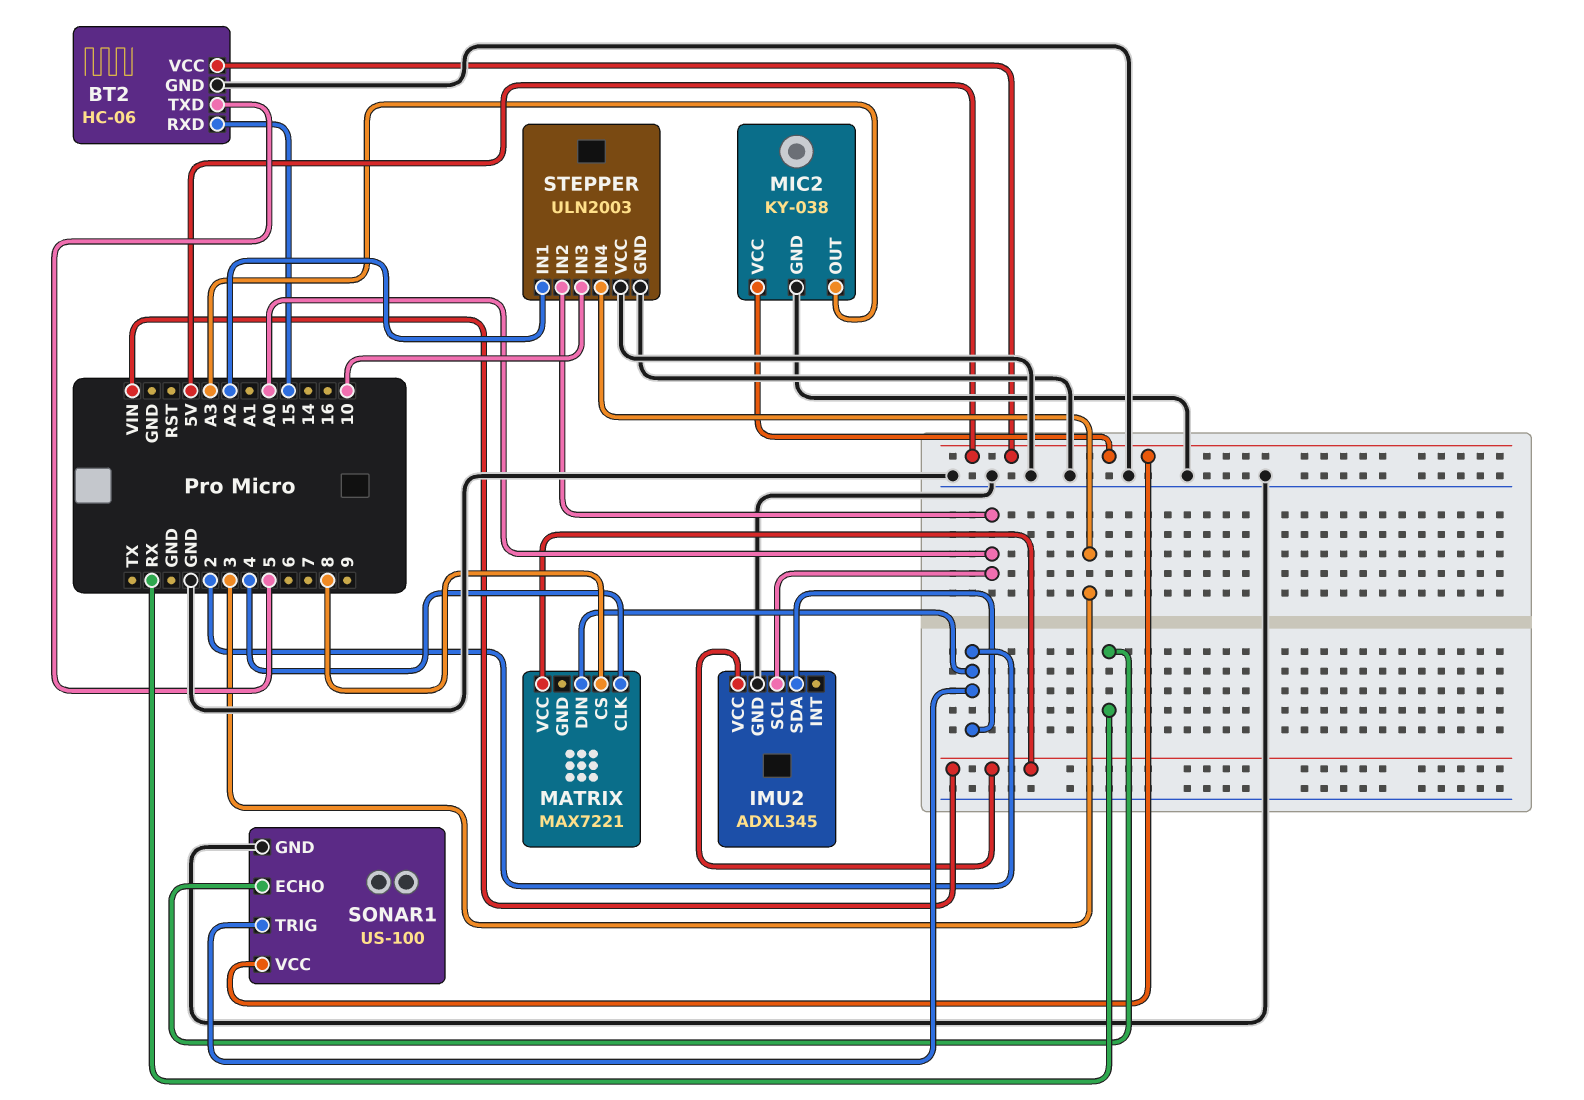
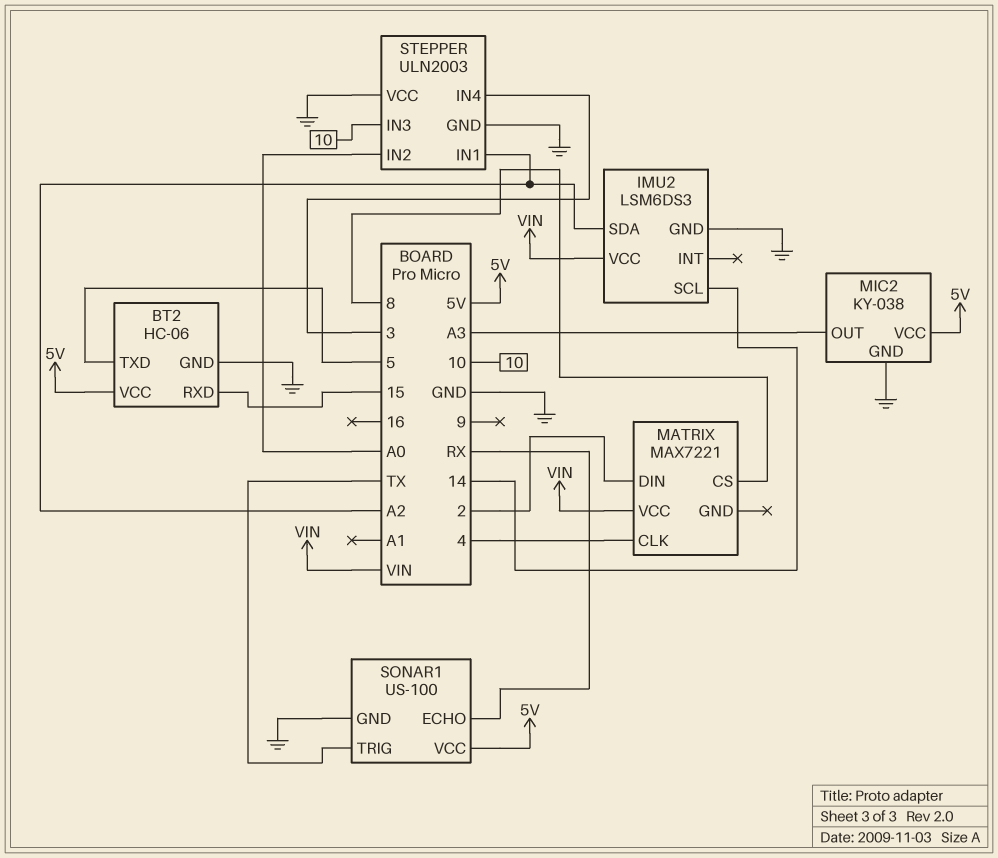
IMU2: ADXL345 -> LSM6DS3
IMU2 pin SCL: A0 -> 14
IMU2 pin SDA: 2 -> A2
SONAR1 pin TRIG: 2 -> TX

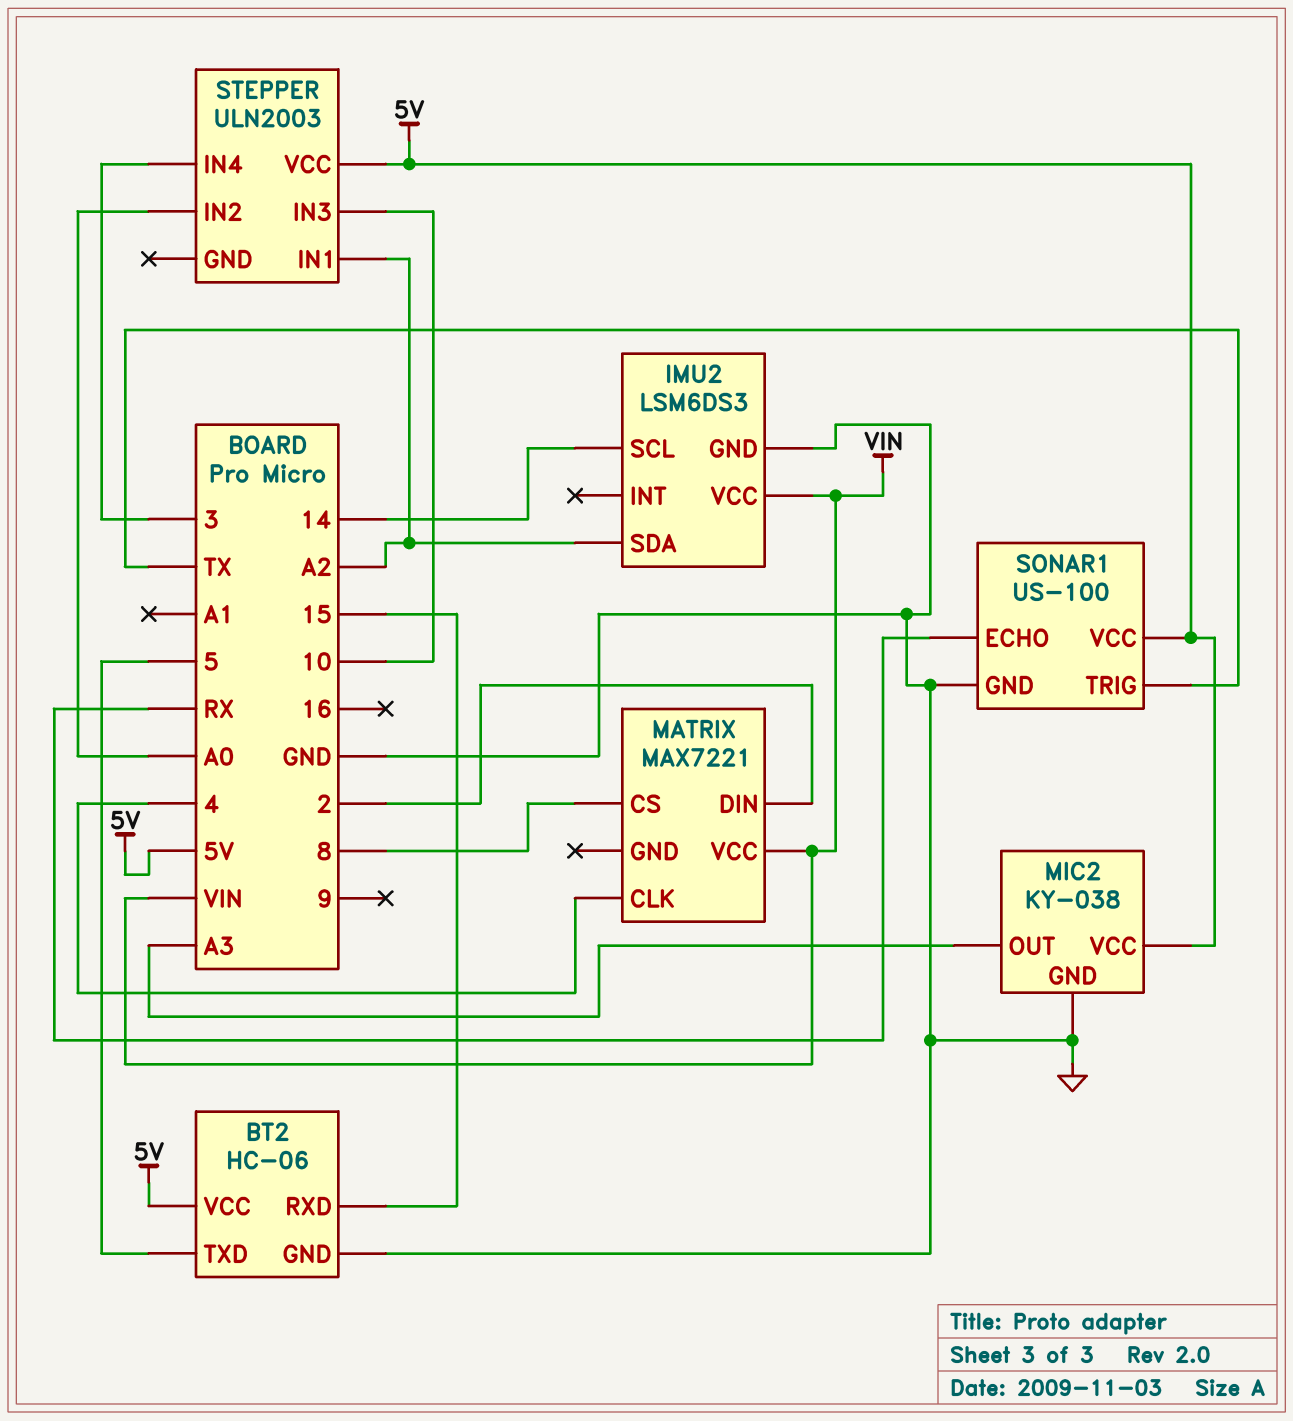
STEPPER pin GND: GND -> none
STEPPER pin VCC: GND -> 5V

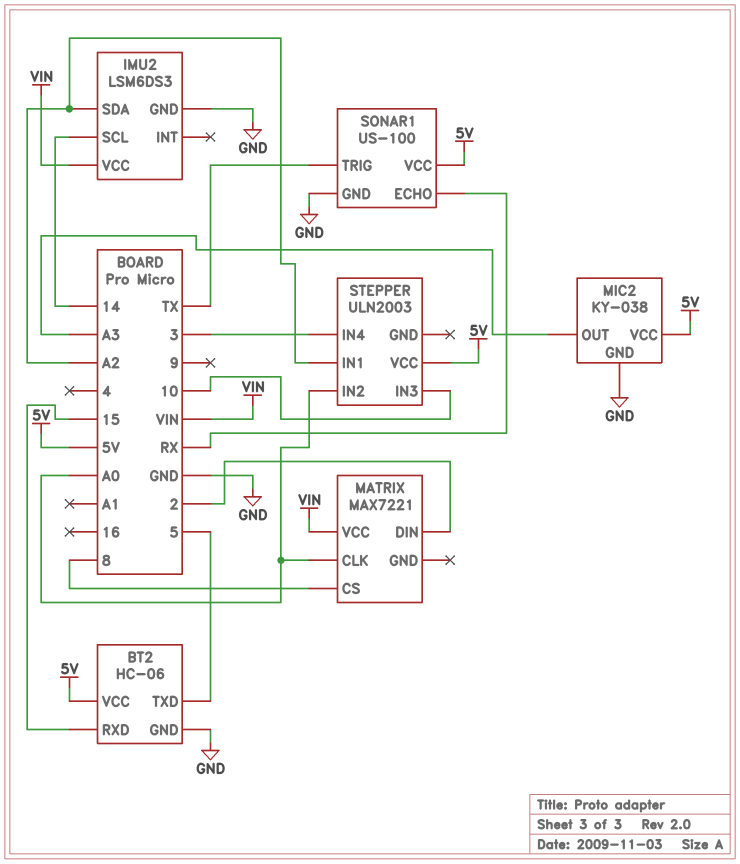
MATRIX pin CLK: 4 -> A0

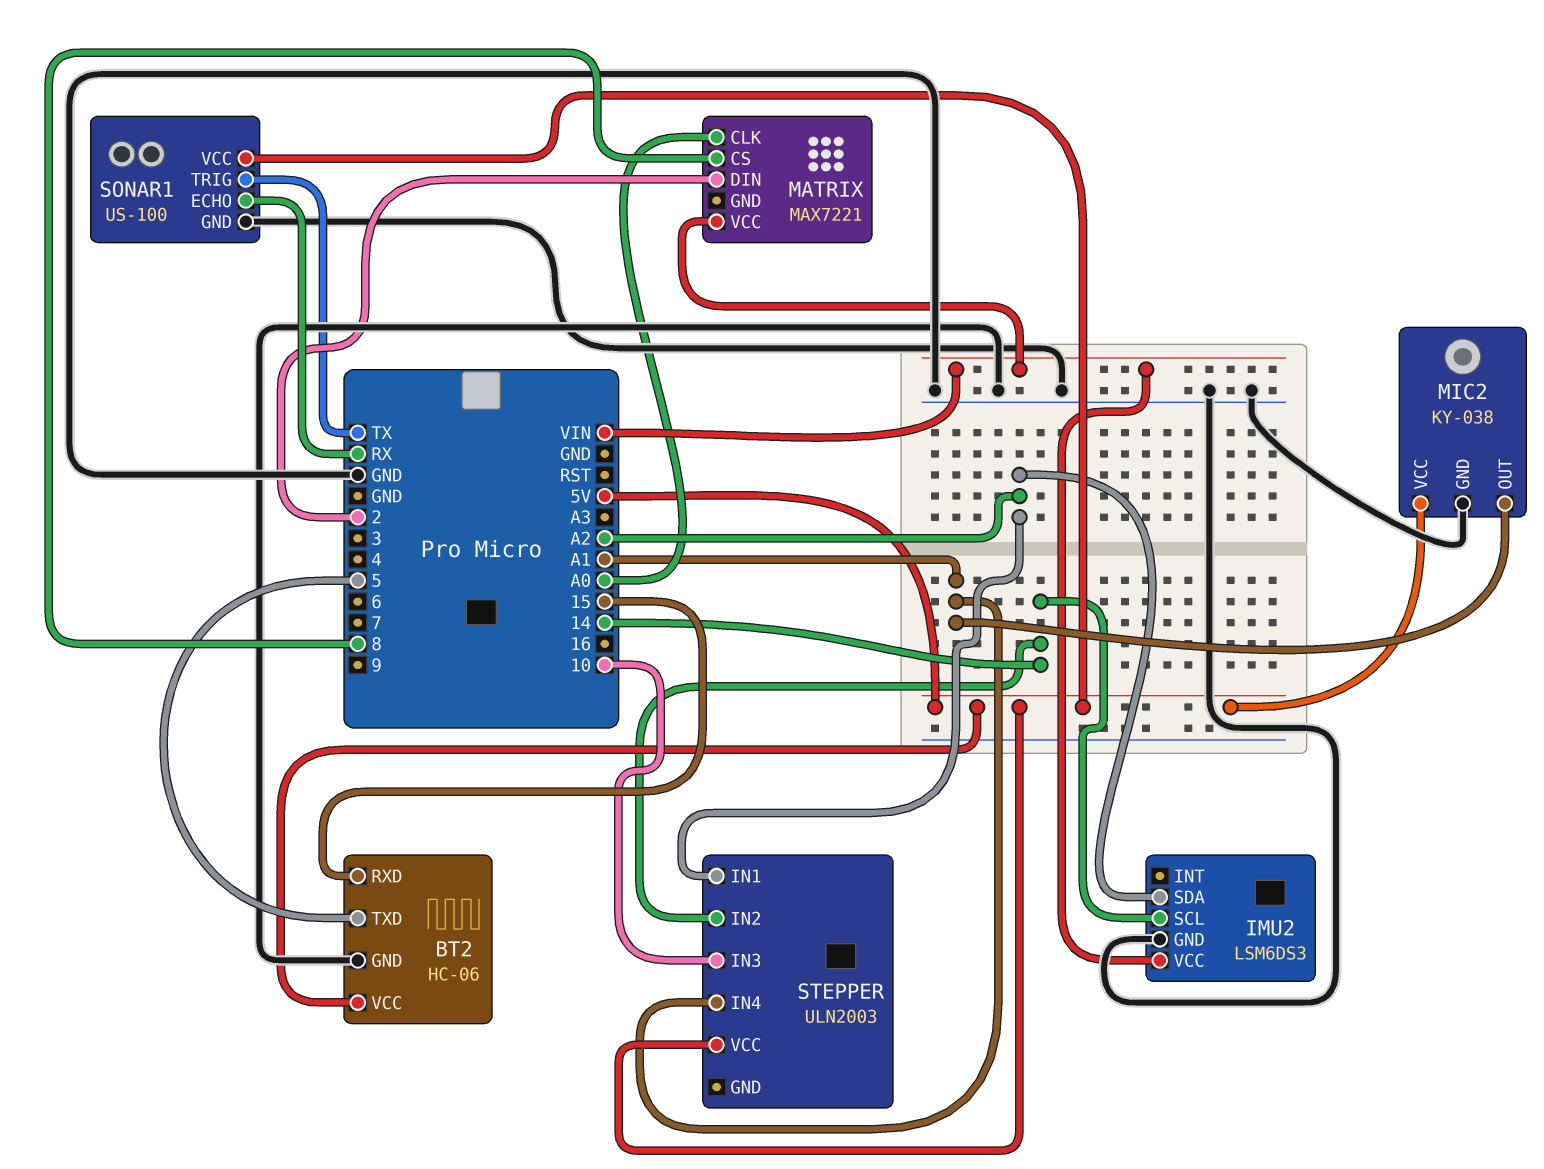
MIC2 pin OUT: A3 -> A1
STEPPER pin IN2: A0 -> 14
STEPPER pin IN4: 3 -> A1

